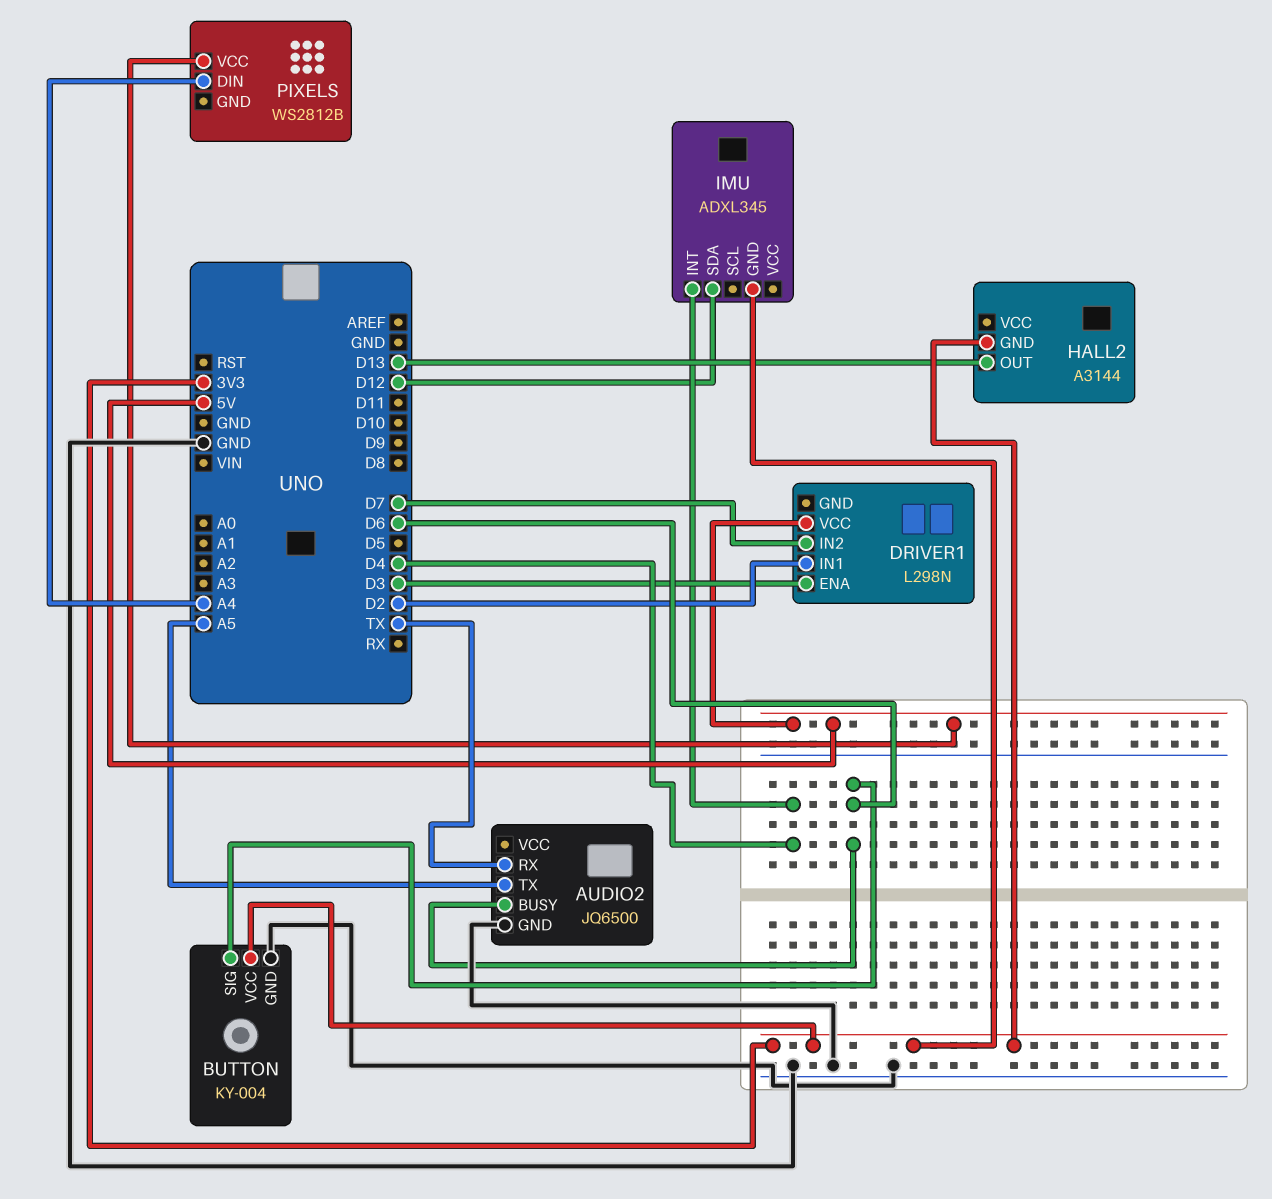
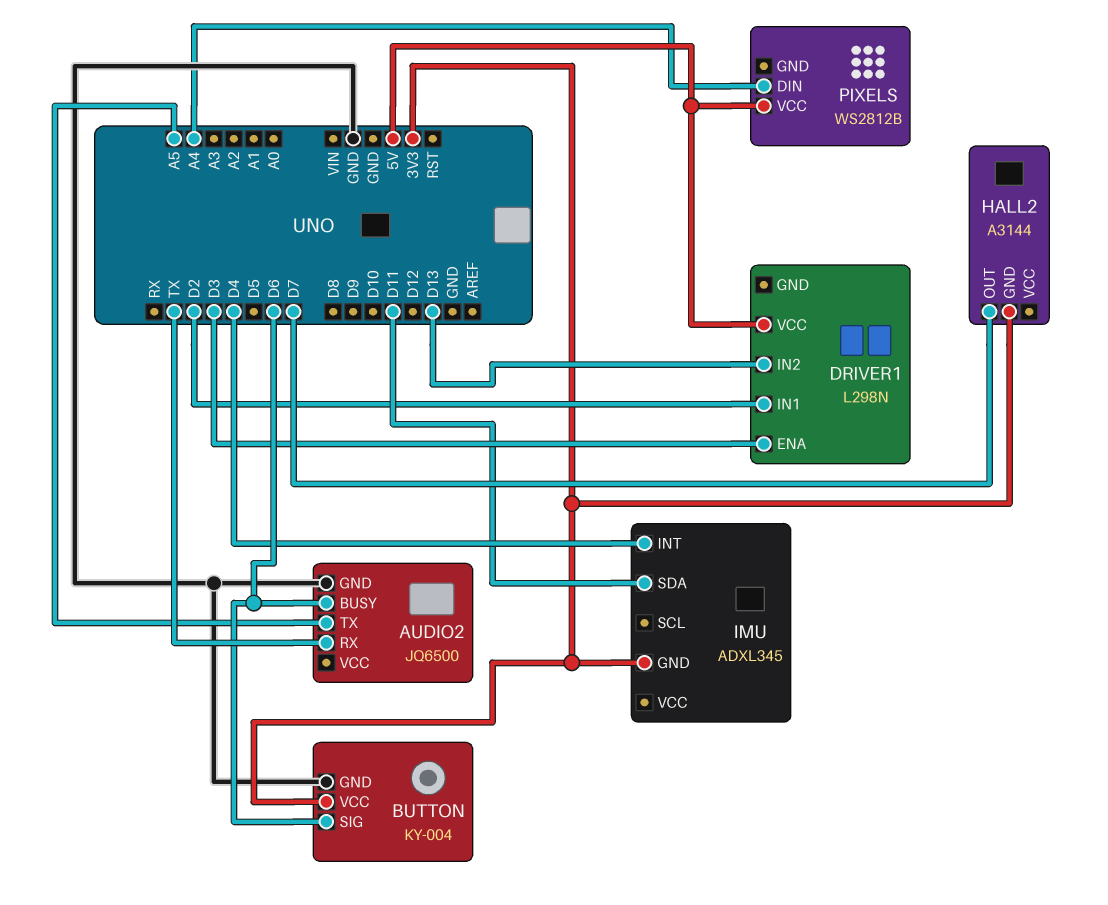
DRIVER1 pin IN2: D7 -> D13
HALL2 pin OUT: D13 -> D7
IMU pin SDA: D12 -> D11

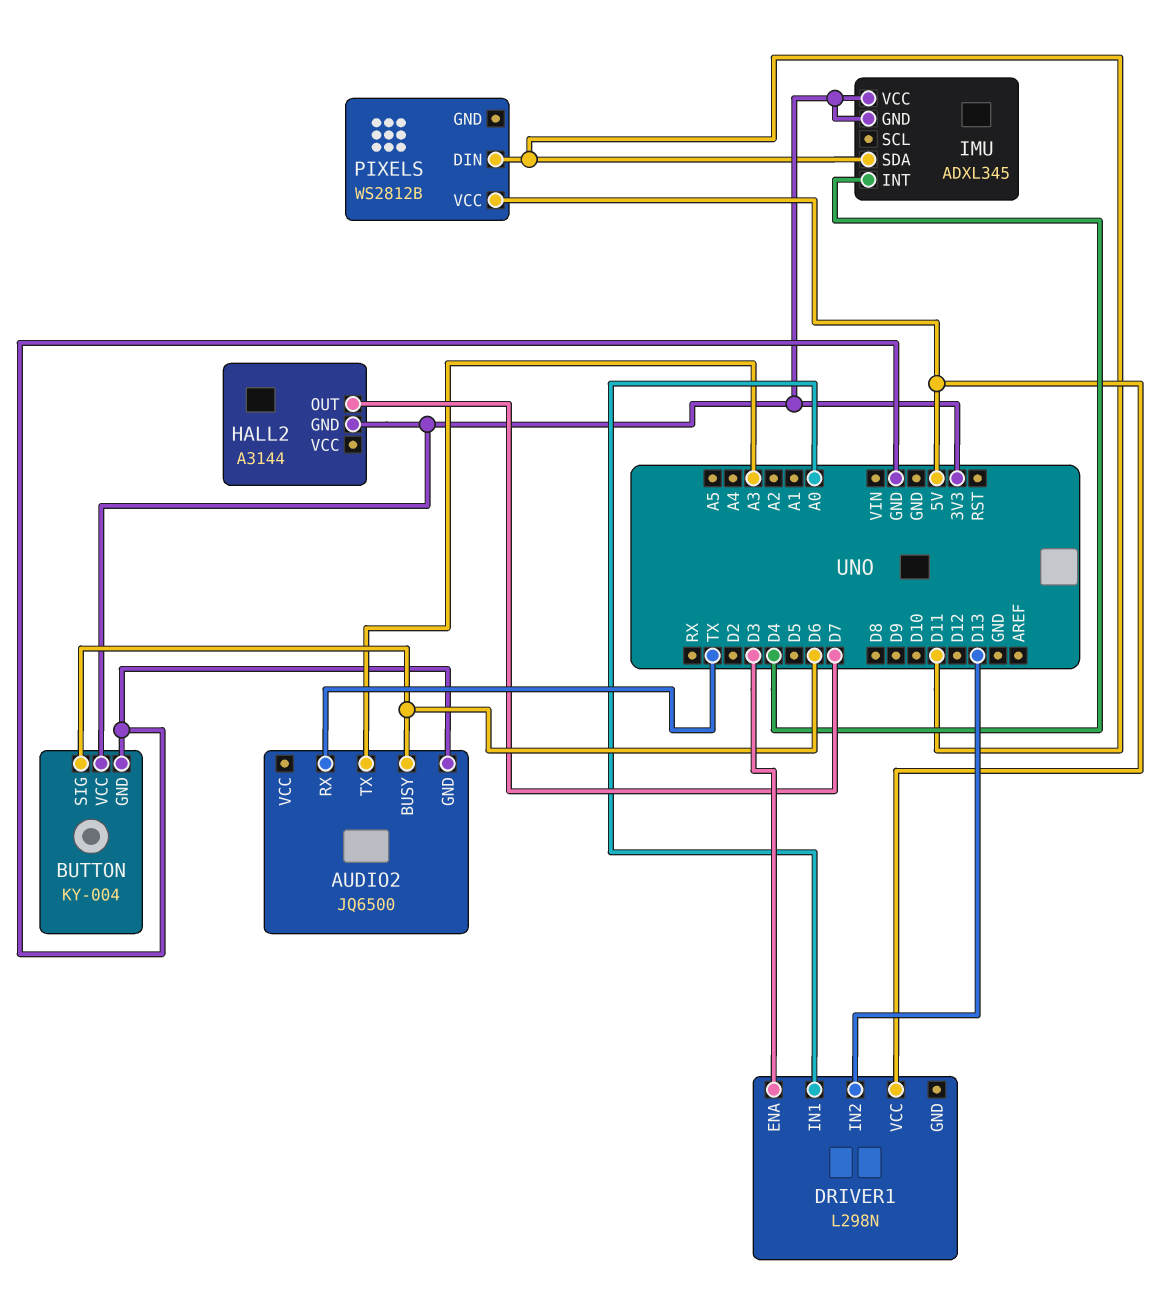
AUDIO2 pin TX: A5 -> A3
DRIVER1 pin IN1: D2 -> A0
IMU pin VCC: none -> 3V3
PIXELS pin DIN: A4 -> D11

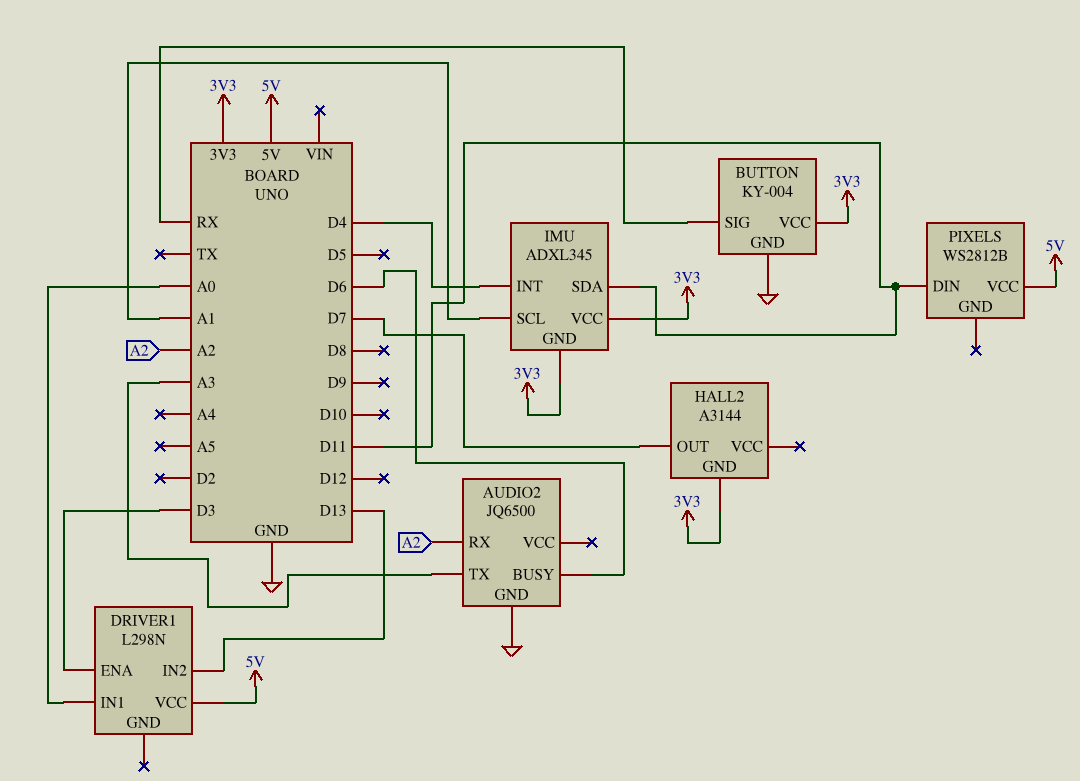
AUDIO2 pin RX: TX -> A2
BUTTON pin SIG: D6 -> RX
IMU pin SCL: none -> A1

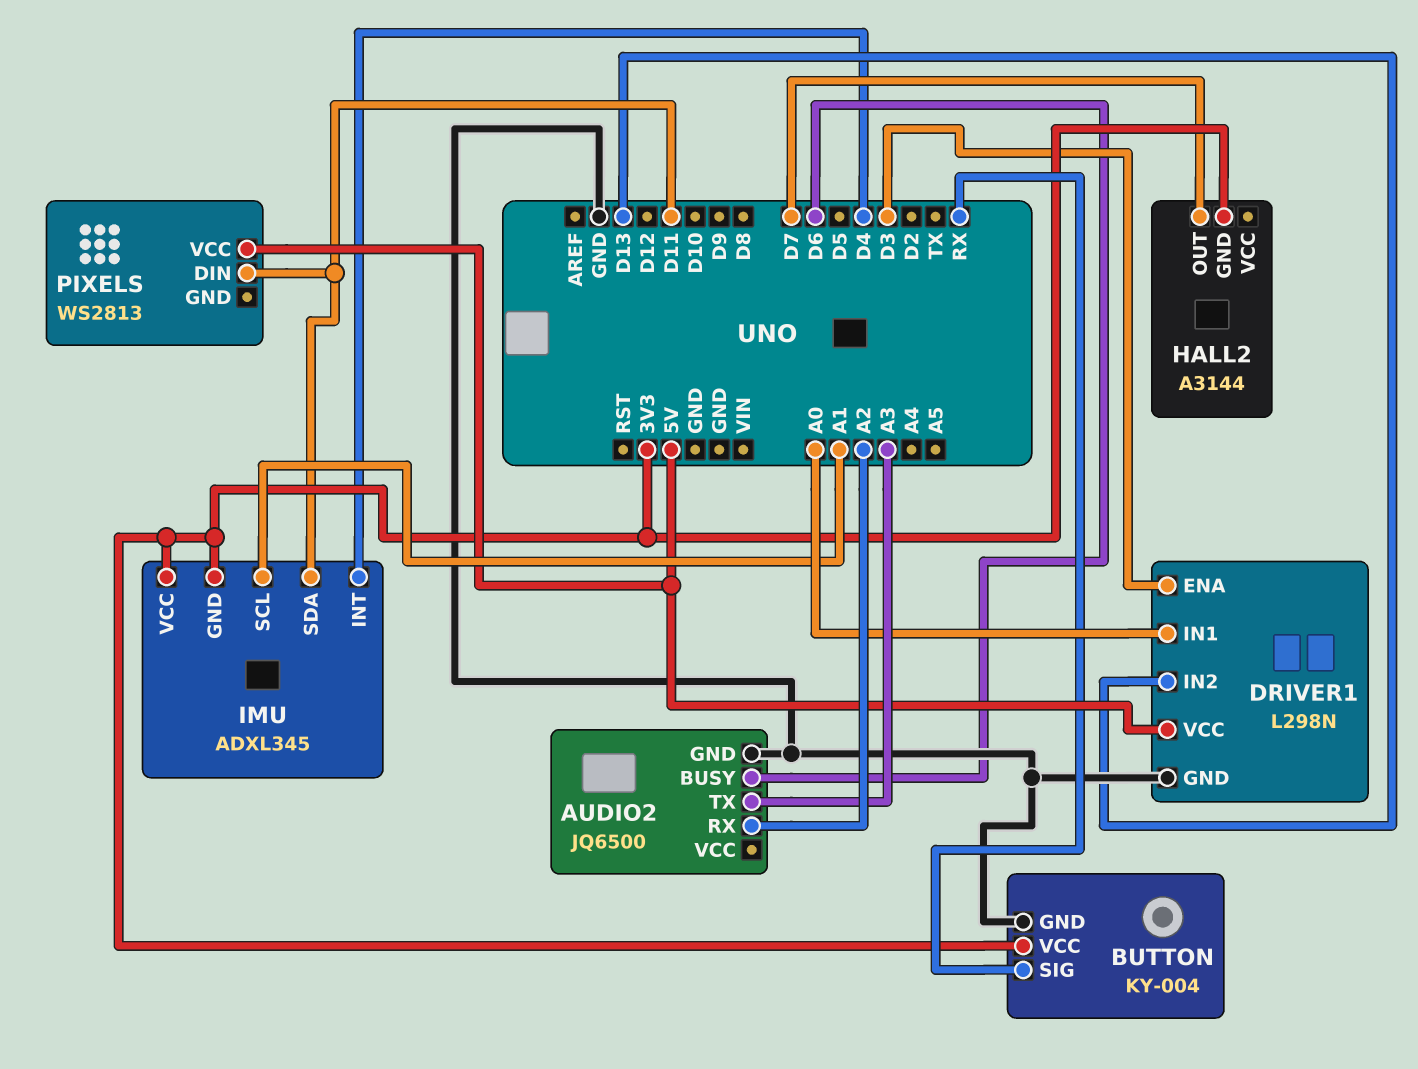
DRIVER1 pin GND: none -> GND
PIXELS: WS2812B -> WS2813

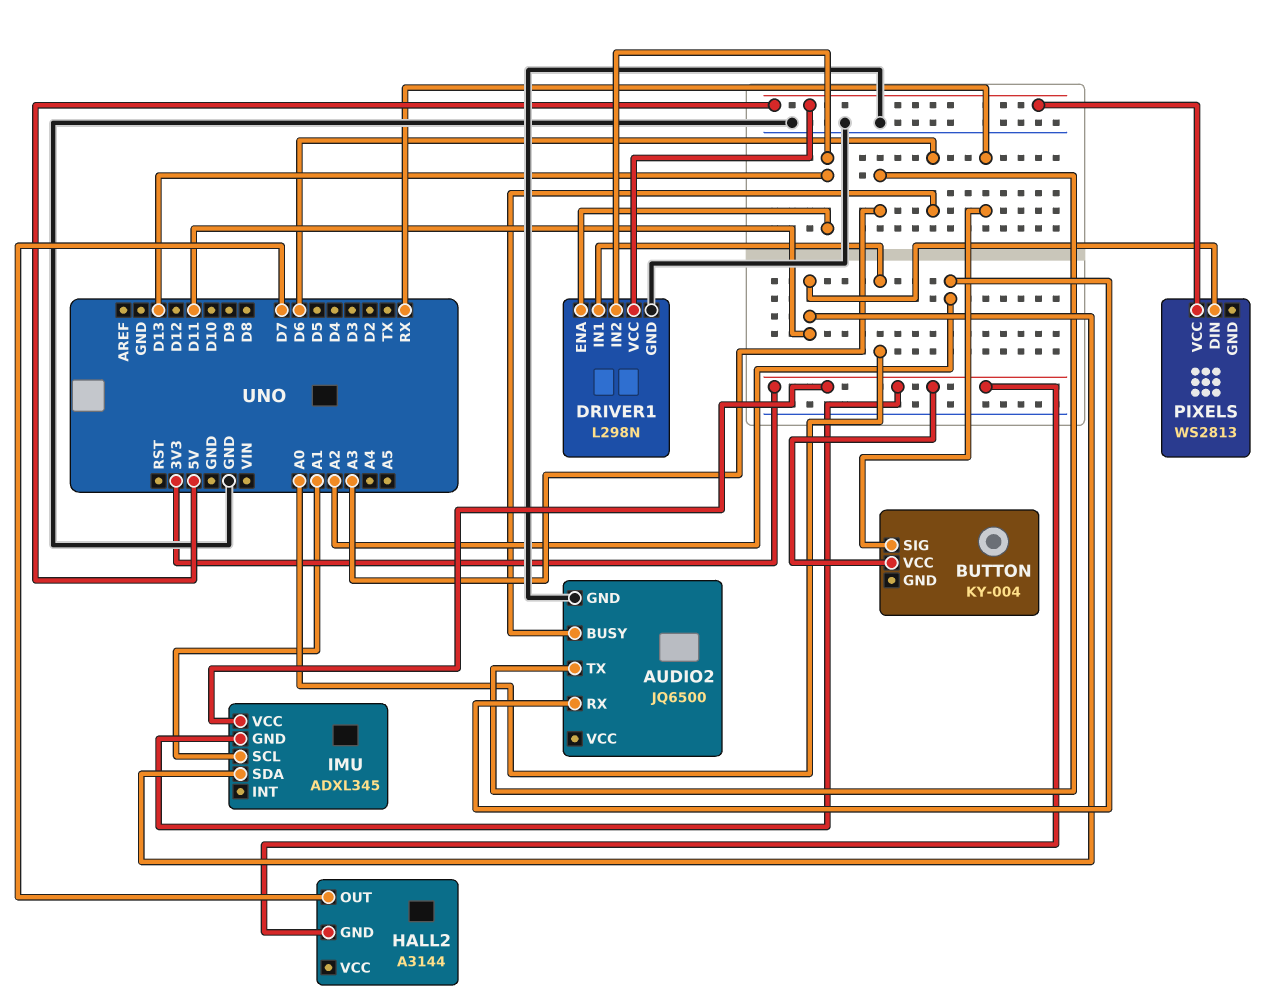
BUTTON pin GND: GND -> none
DRIVER1 pin ENA: D3 -> D13
IMU pin INT: D4 -> none

